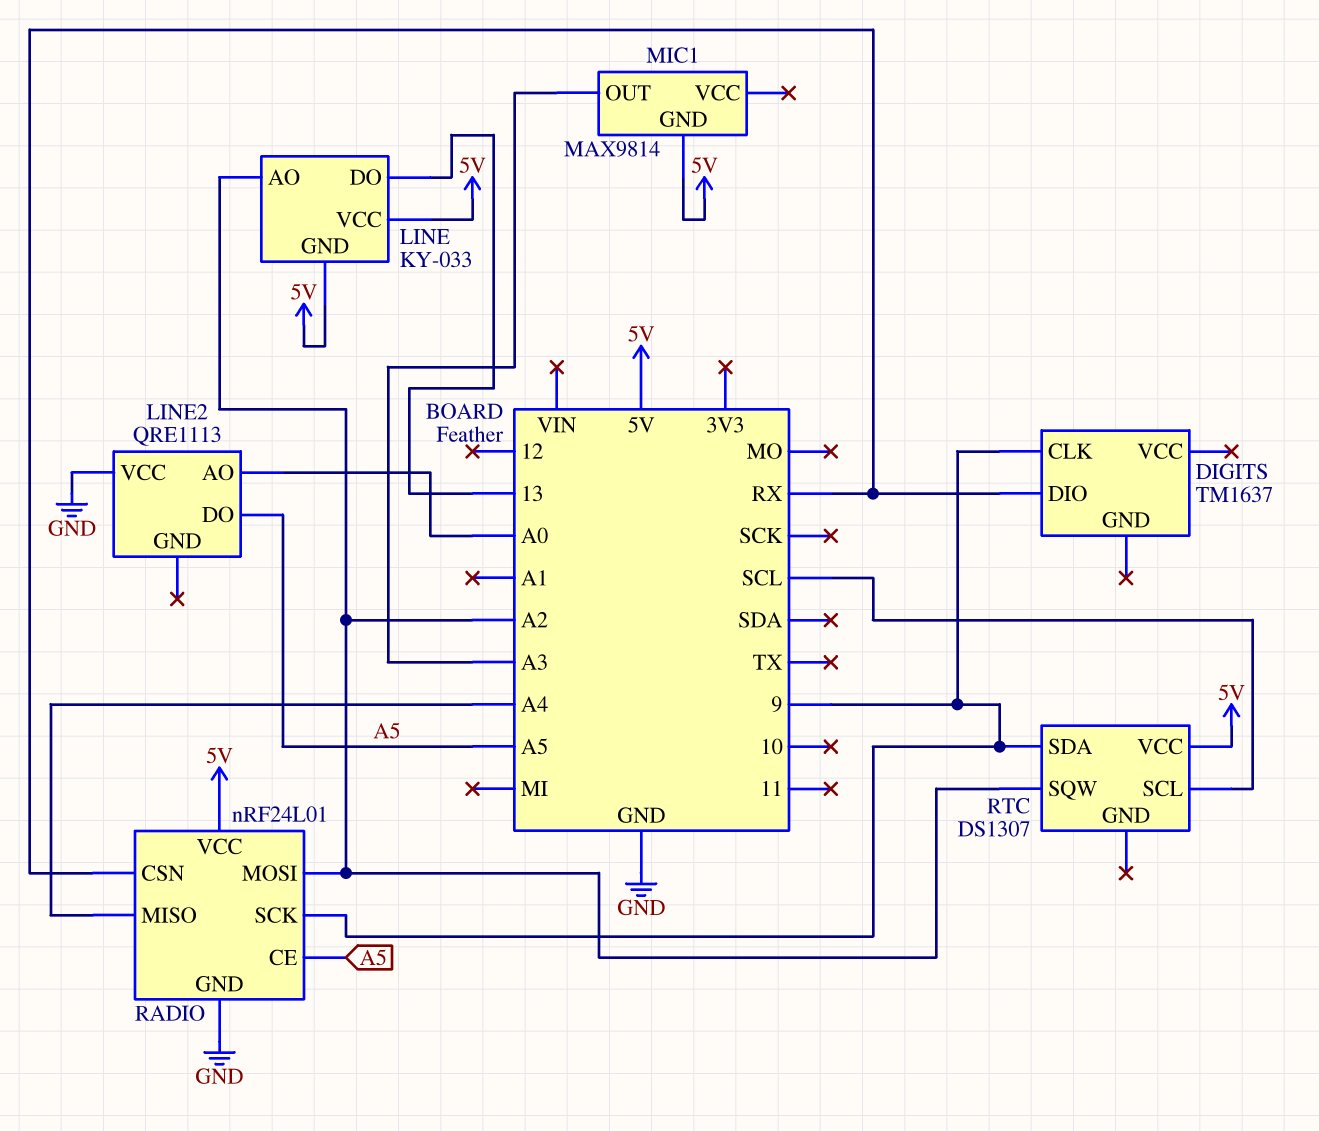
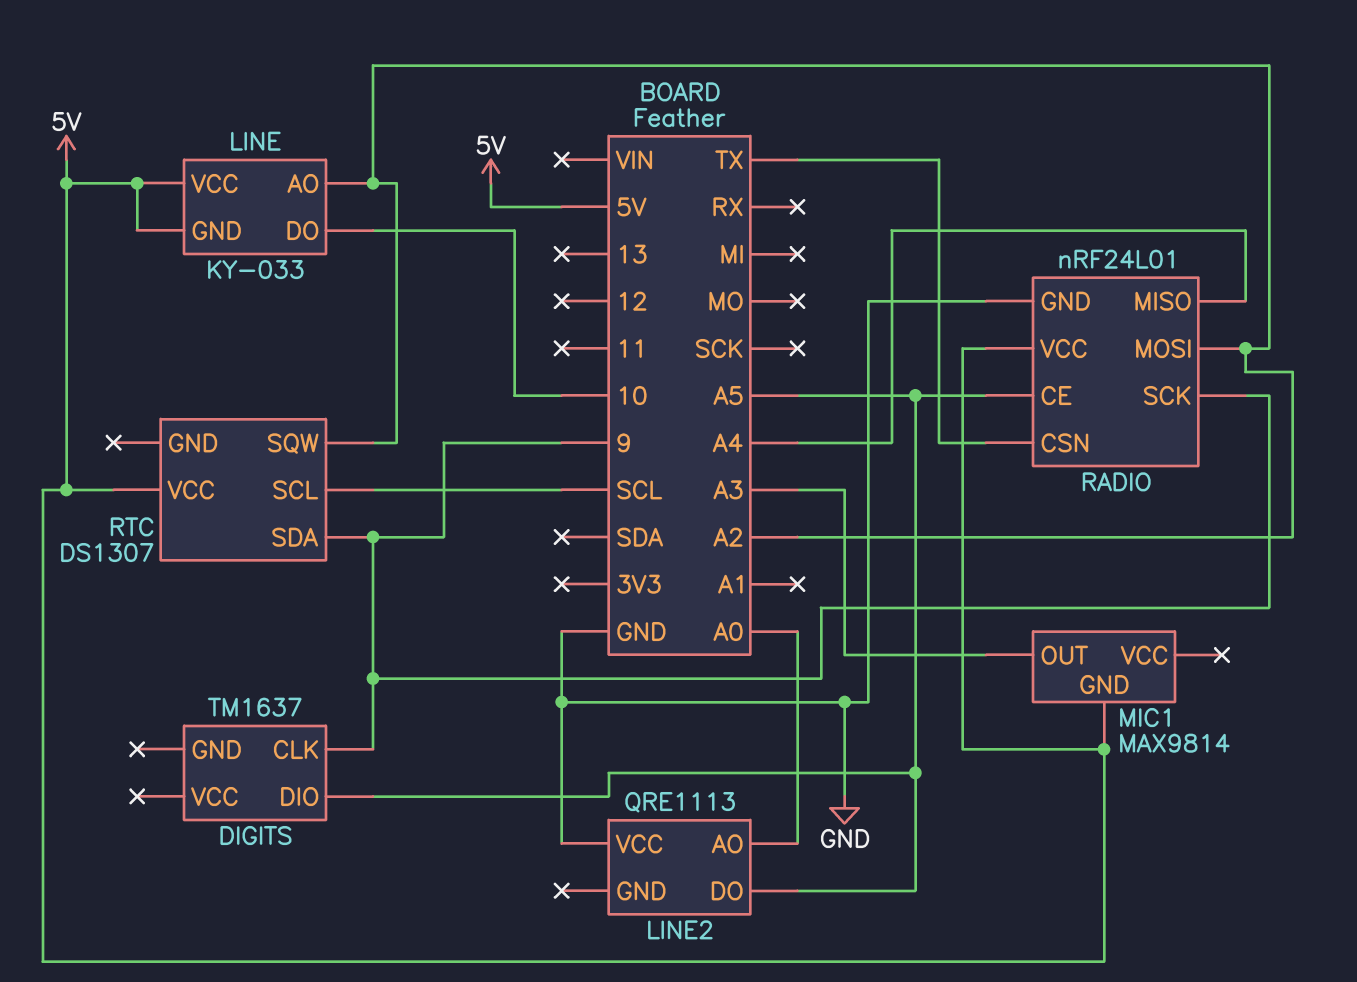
DIGITS pin DIO: RX -> A5
LINE pin DO: 13 -> 10
RADIO pin CSN: RX -> TX

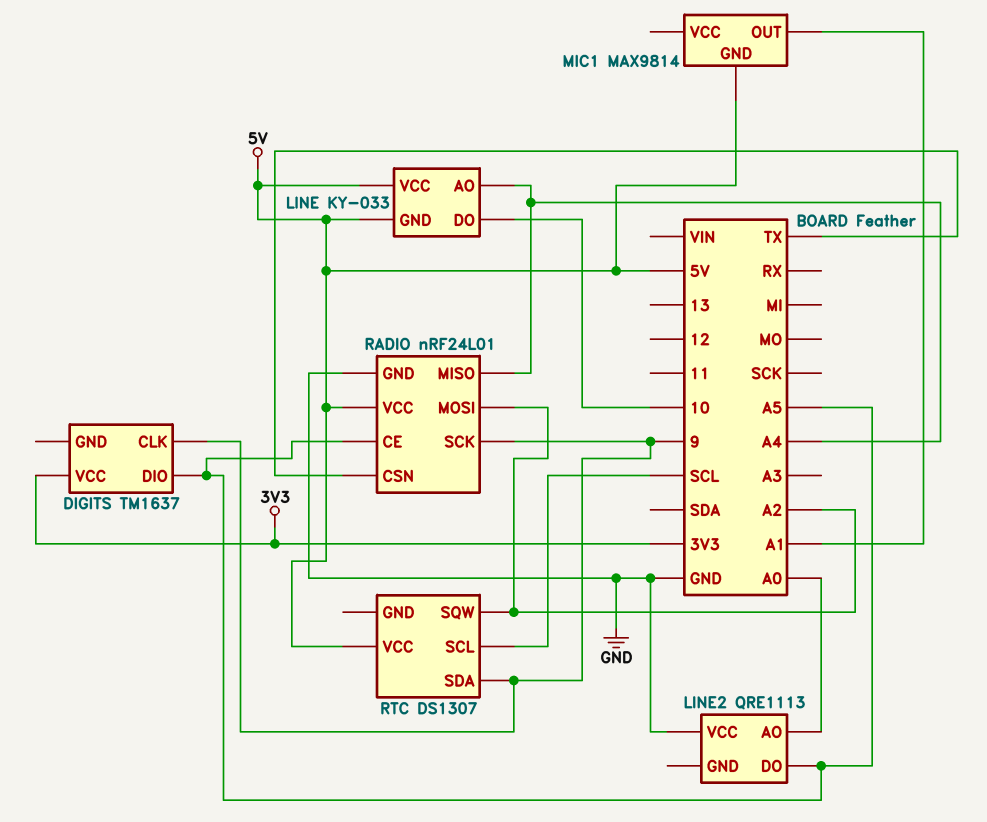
DIGITS pin VCC: none -> 3V3
LINE pin AO: A2 -> A4
MIC1 pin OUT: A3 -> A1

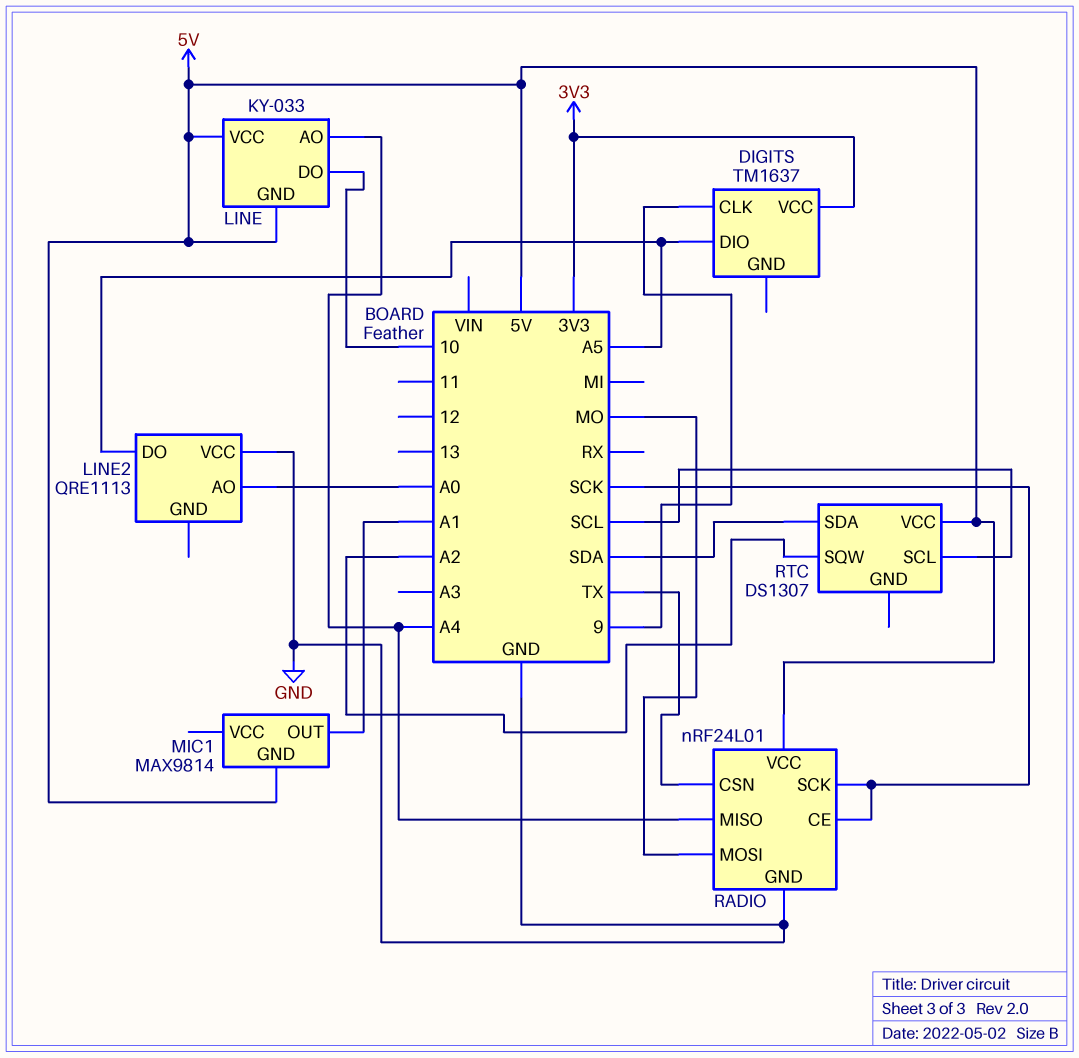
RADIO pin CE: A5 -> SCK
RADIO pin MOSI: A2 -> MO
RADIO pin SCK: 9 -> SCK
RTC pin SDA: 9 -> SDA

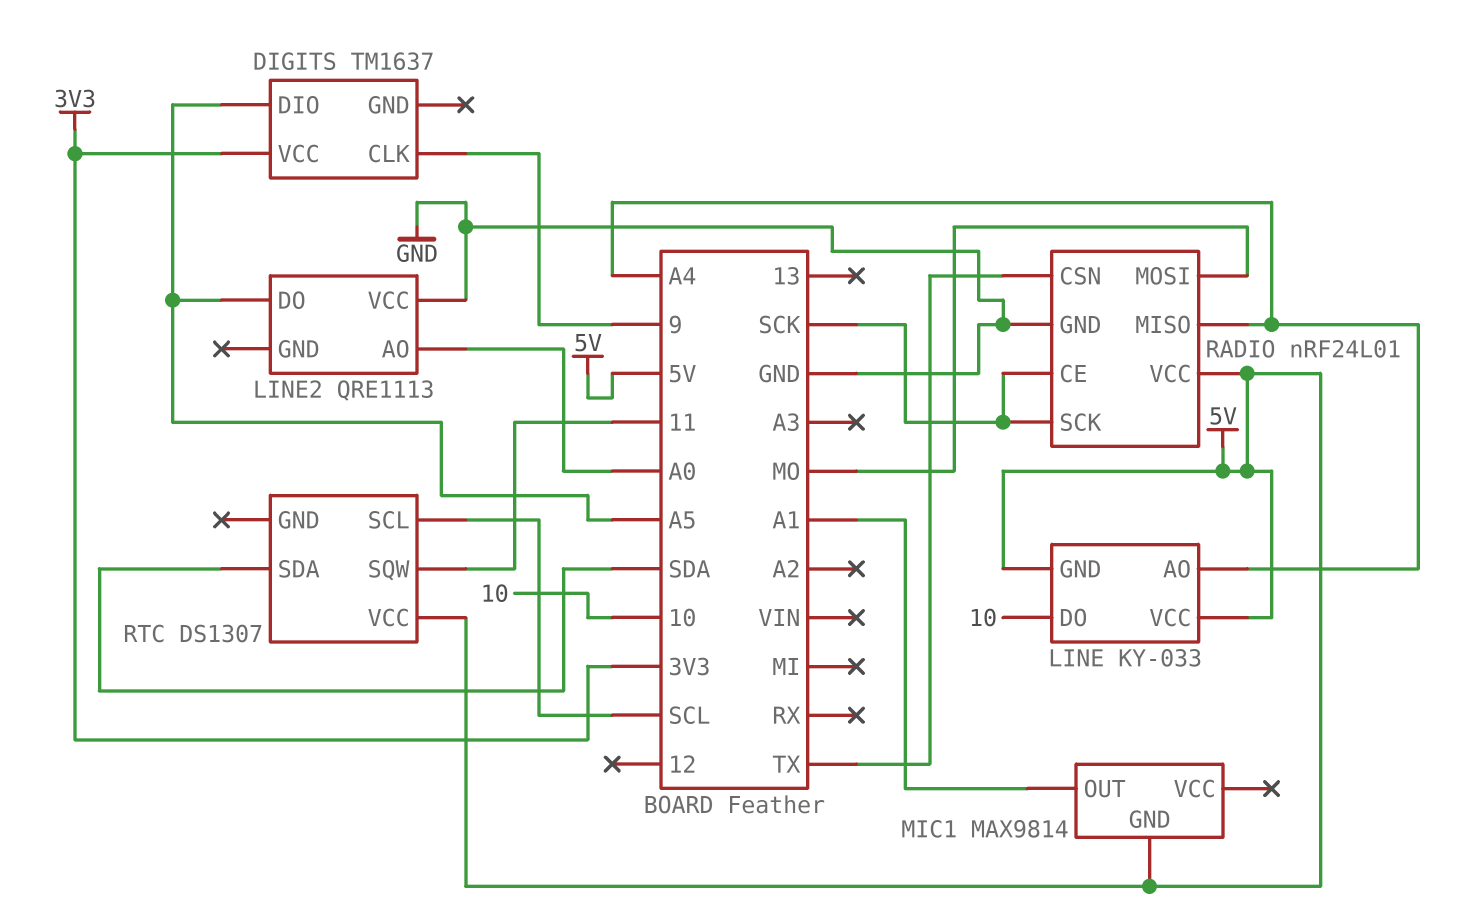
RTC pin SQW: A2 -> 11

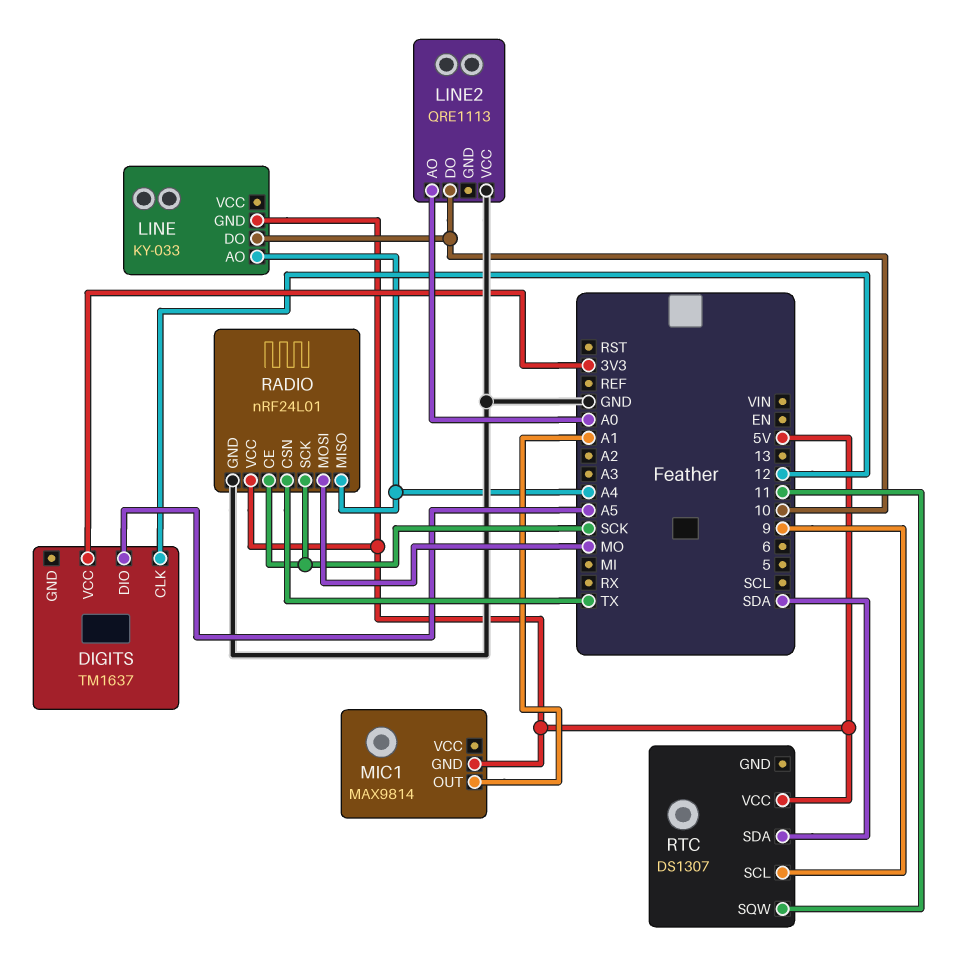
DIGITS pin CLK: 9 -> 12
LINE pin VCC: 5V -> none
LINE2 pin DO: A5 -> 10
RTC pin SCL: SCL -> 9

